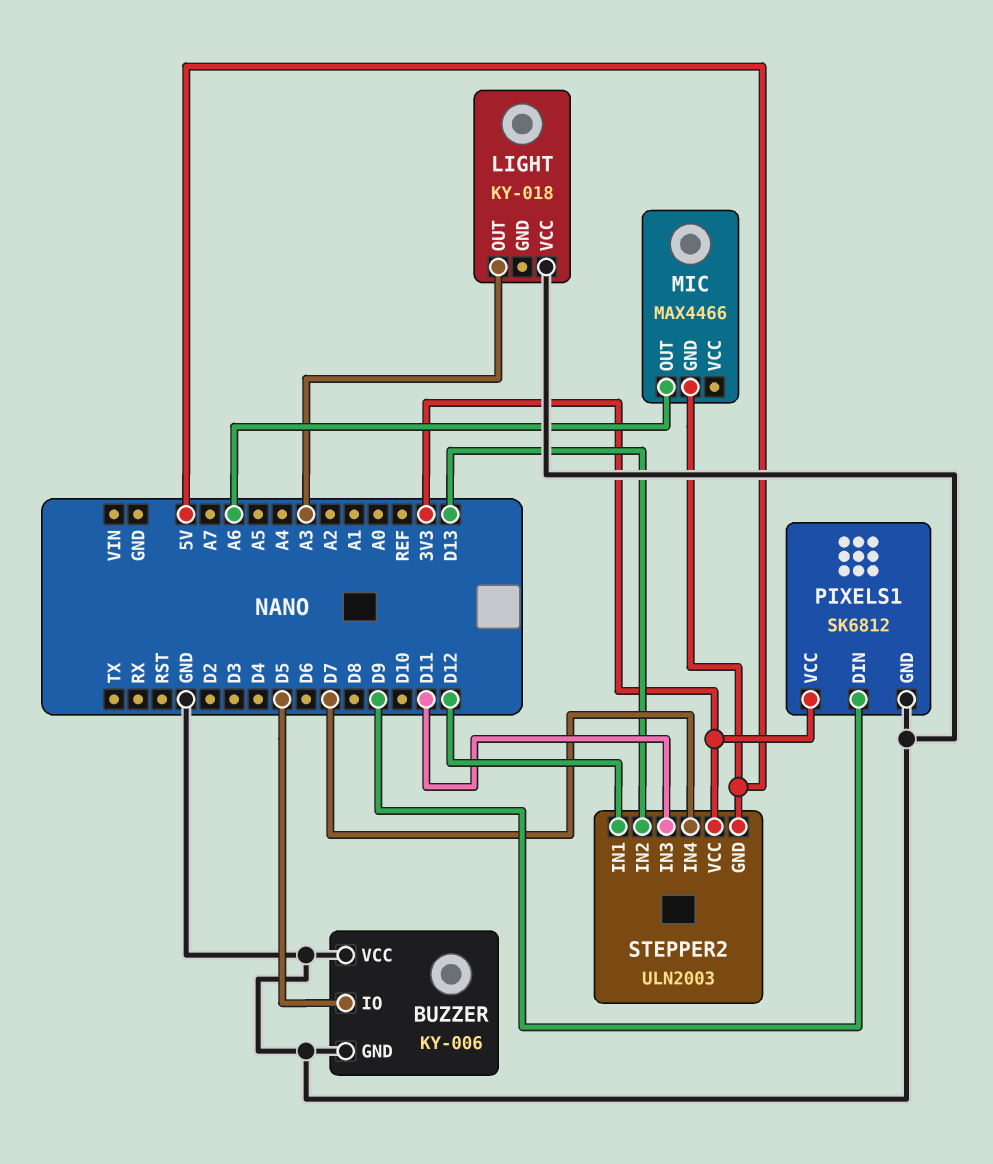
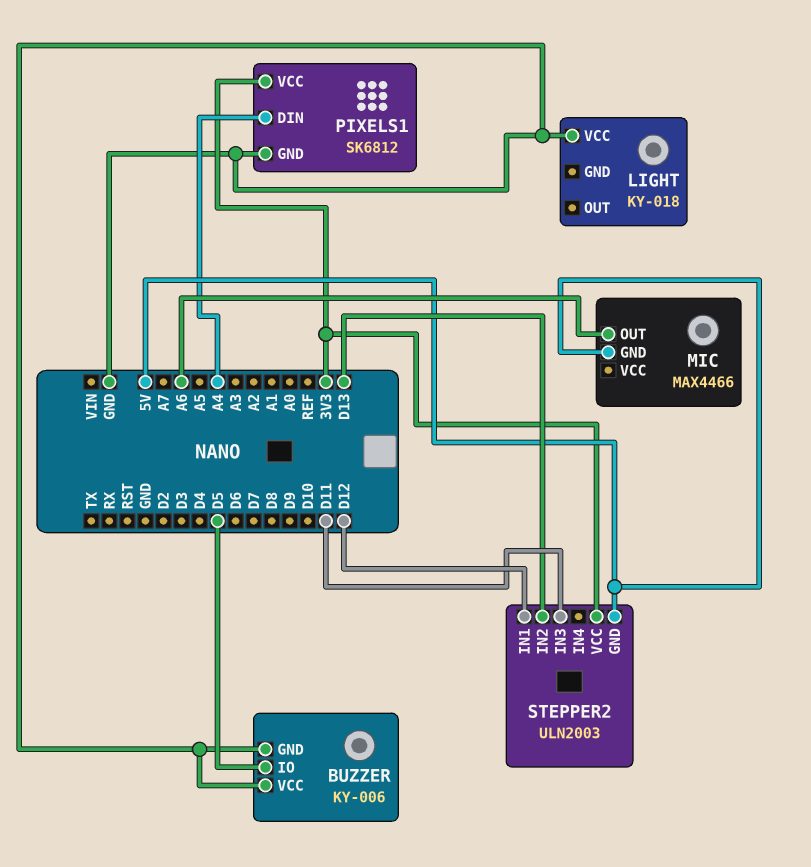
LIGHT pin OUT: A3 -> none
PIXELS1 pin DIN: D9 -> A4
STEPPER2 pin IN4: D7 -> none

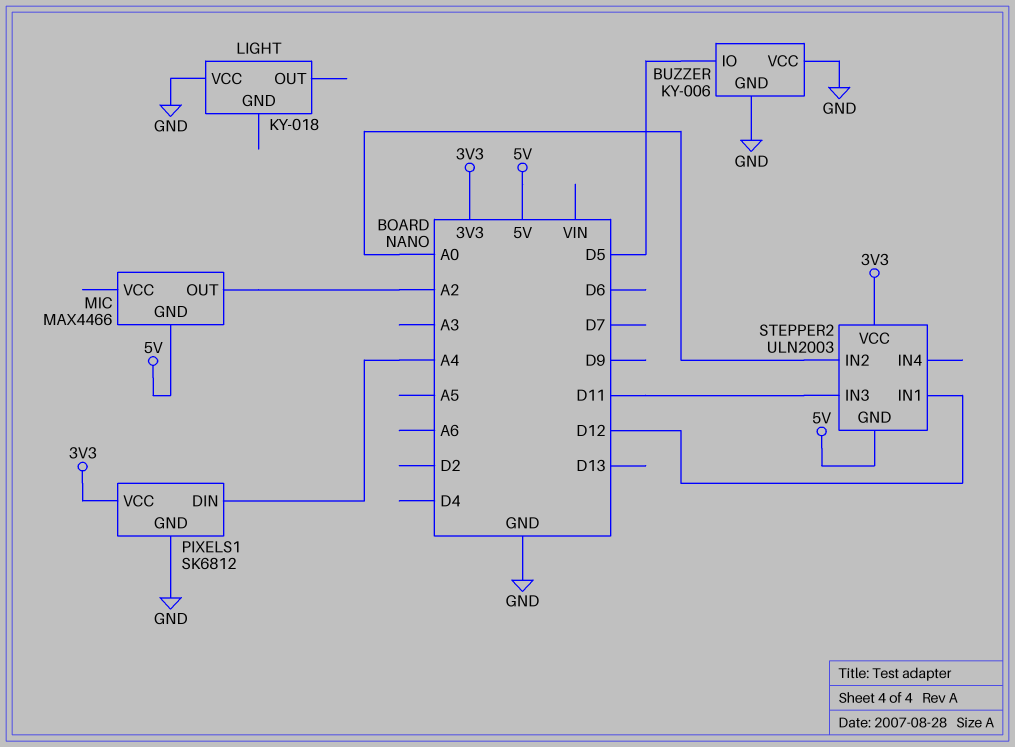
MIC pin OUT: A6 -> A2
STEPPER2 pin IN2: D13 -> A0

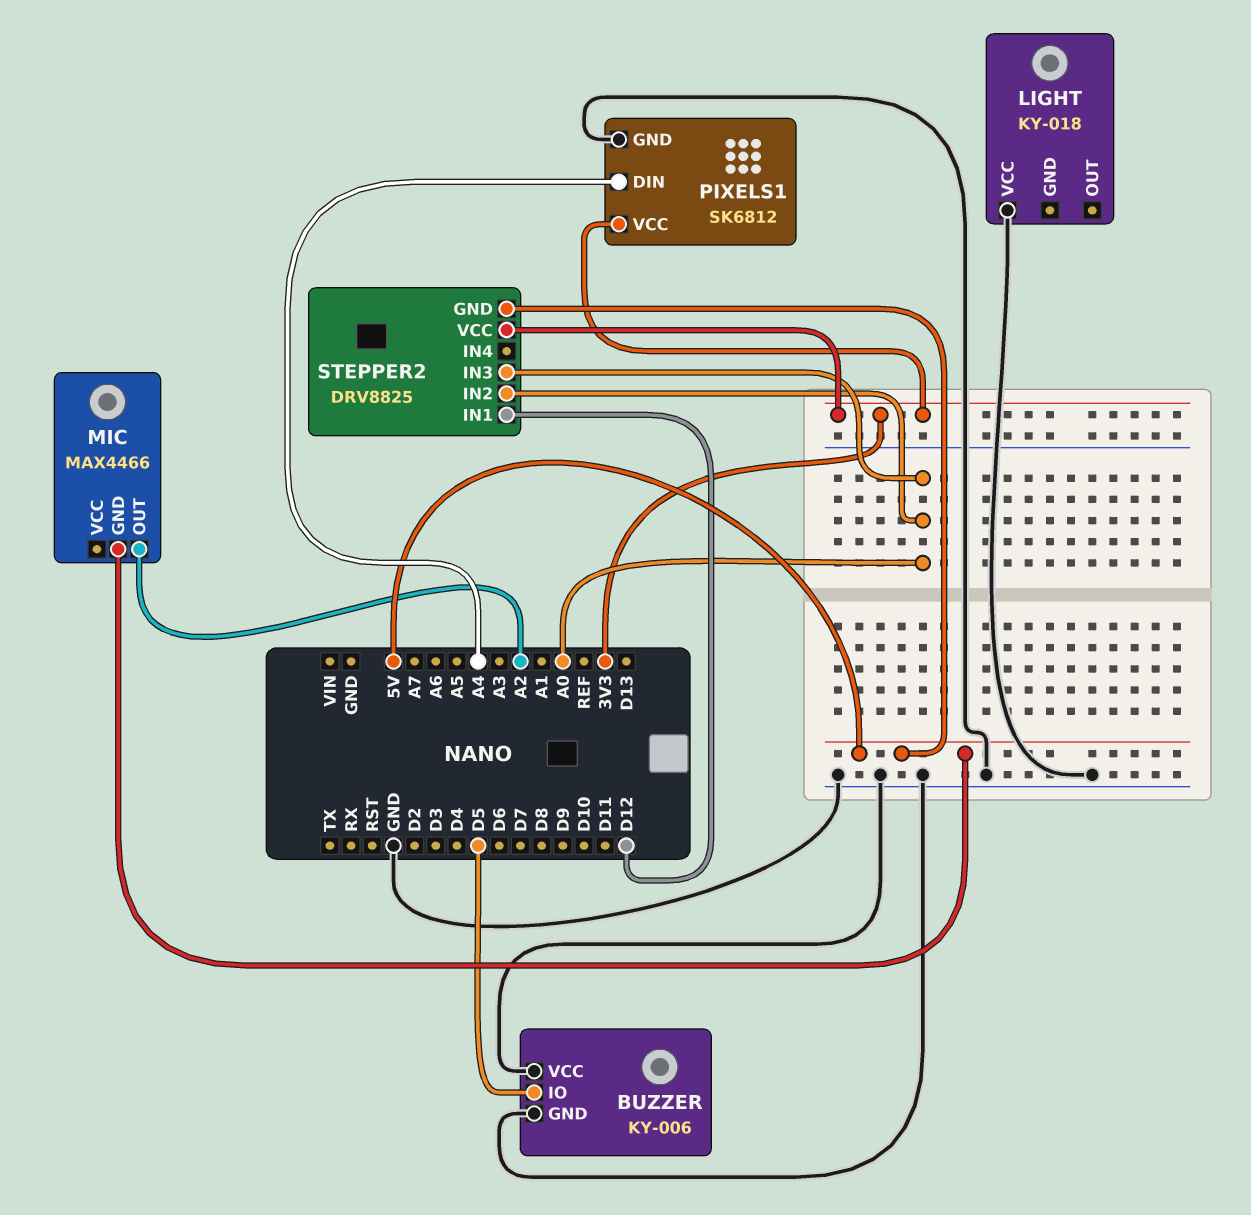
STEPPER2: ULN2003 -> DRV8825
STEPPER2 pin IN3: D11 -> A0

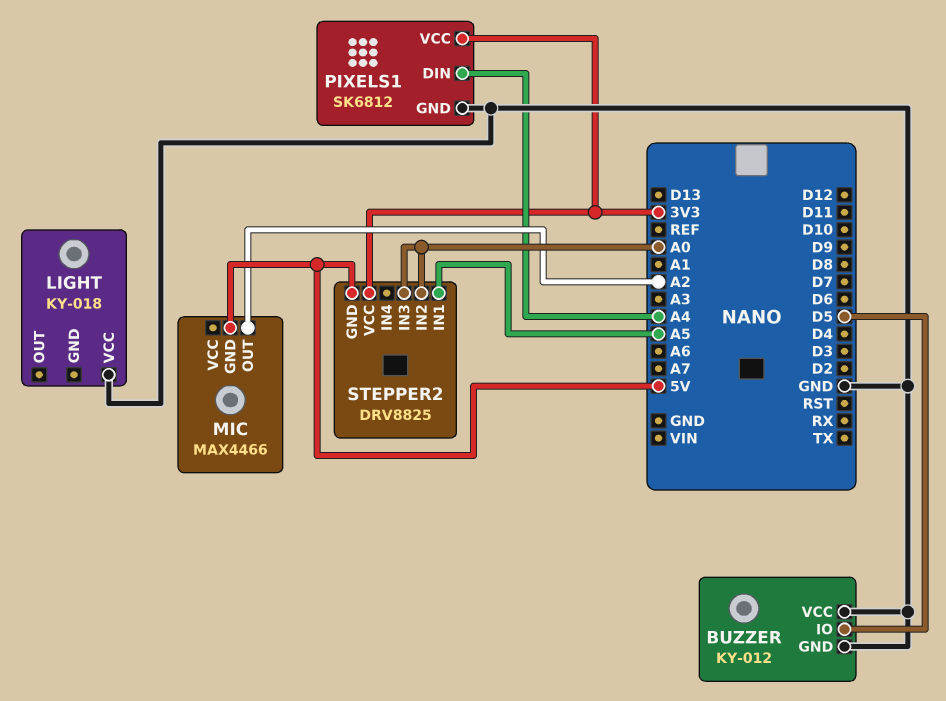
BUZZER: KY-006 -> KY-012
STEPPER2 pin IN1: D12 -> A5

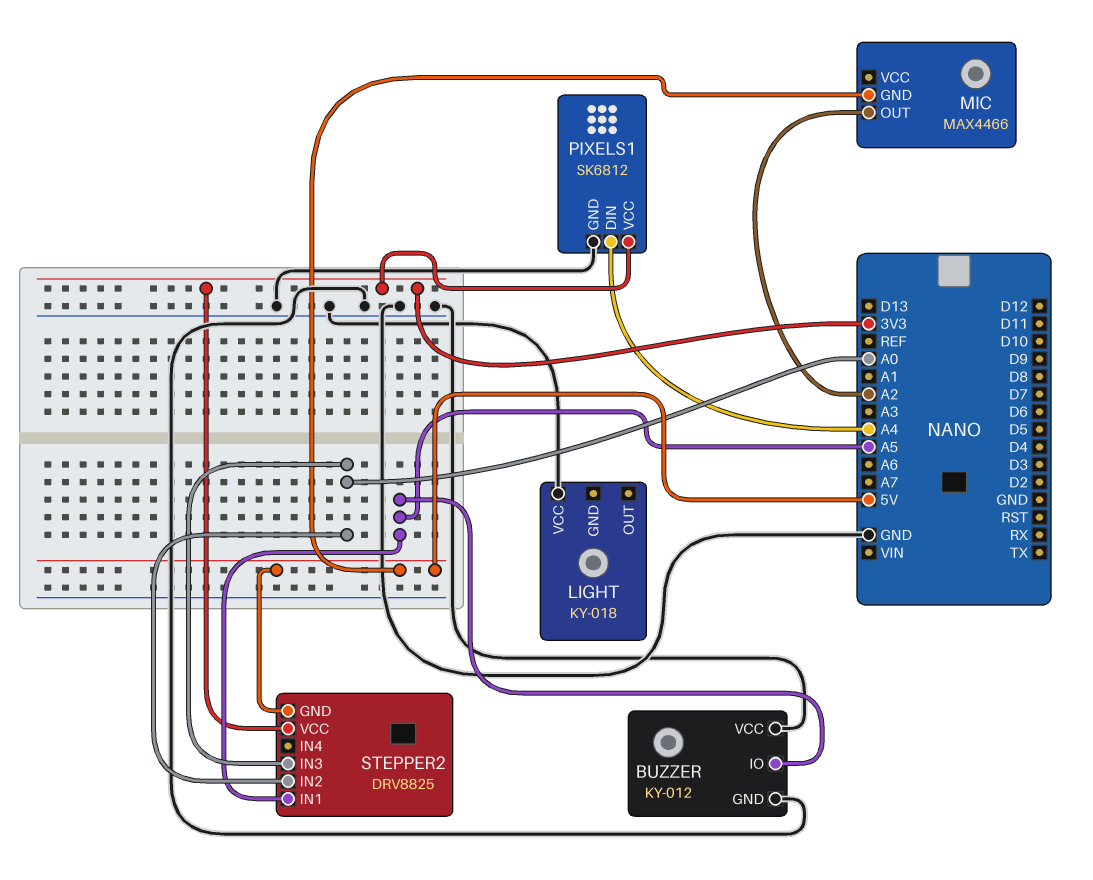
BUZZER pin IO: D5 -> A5

